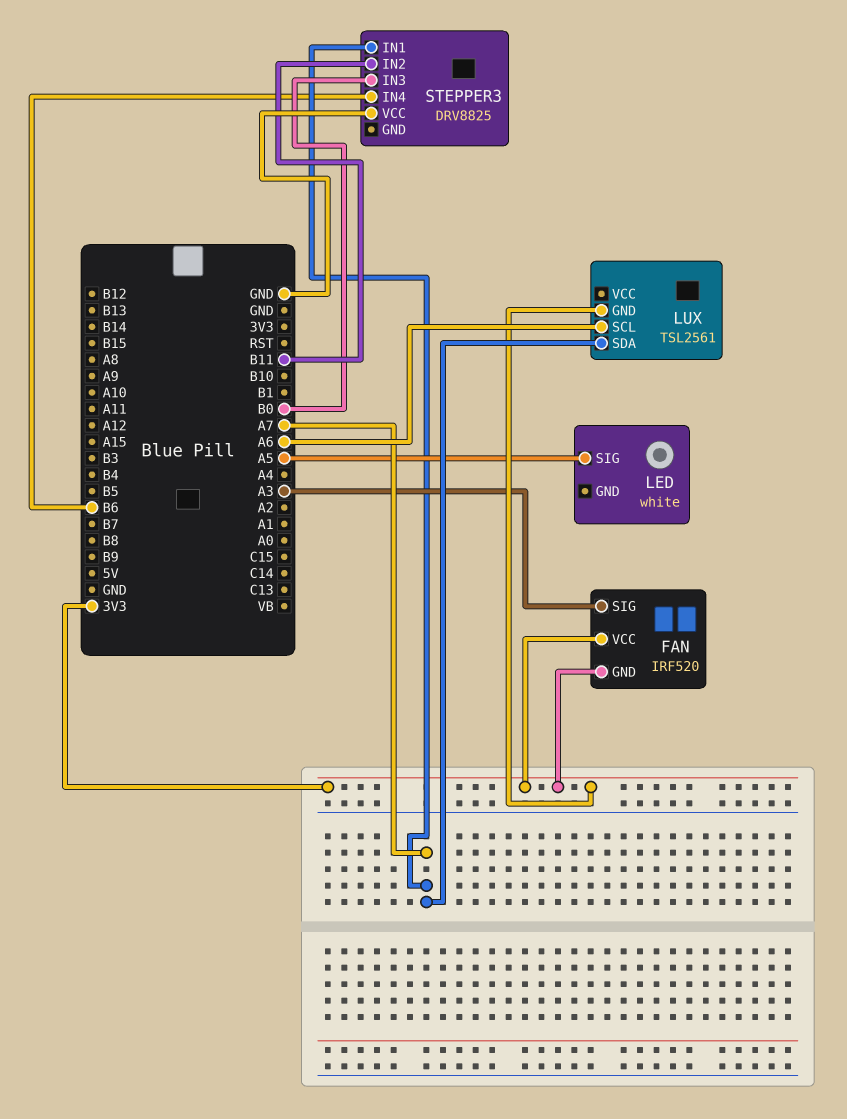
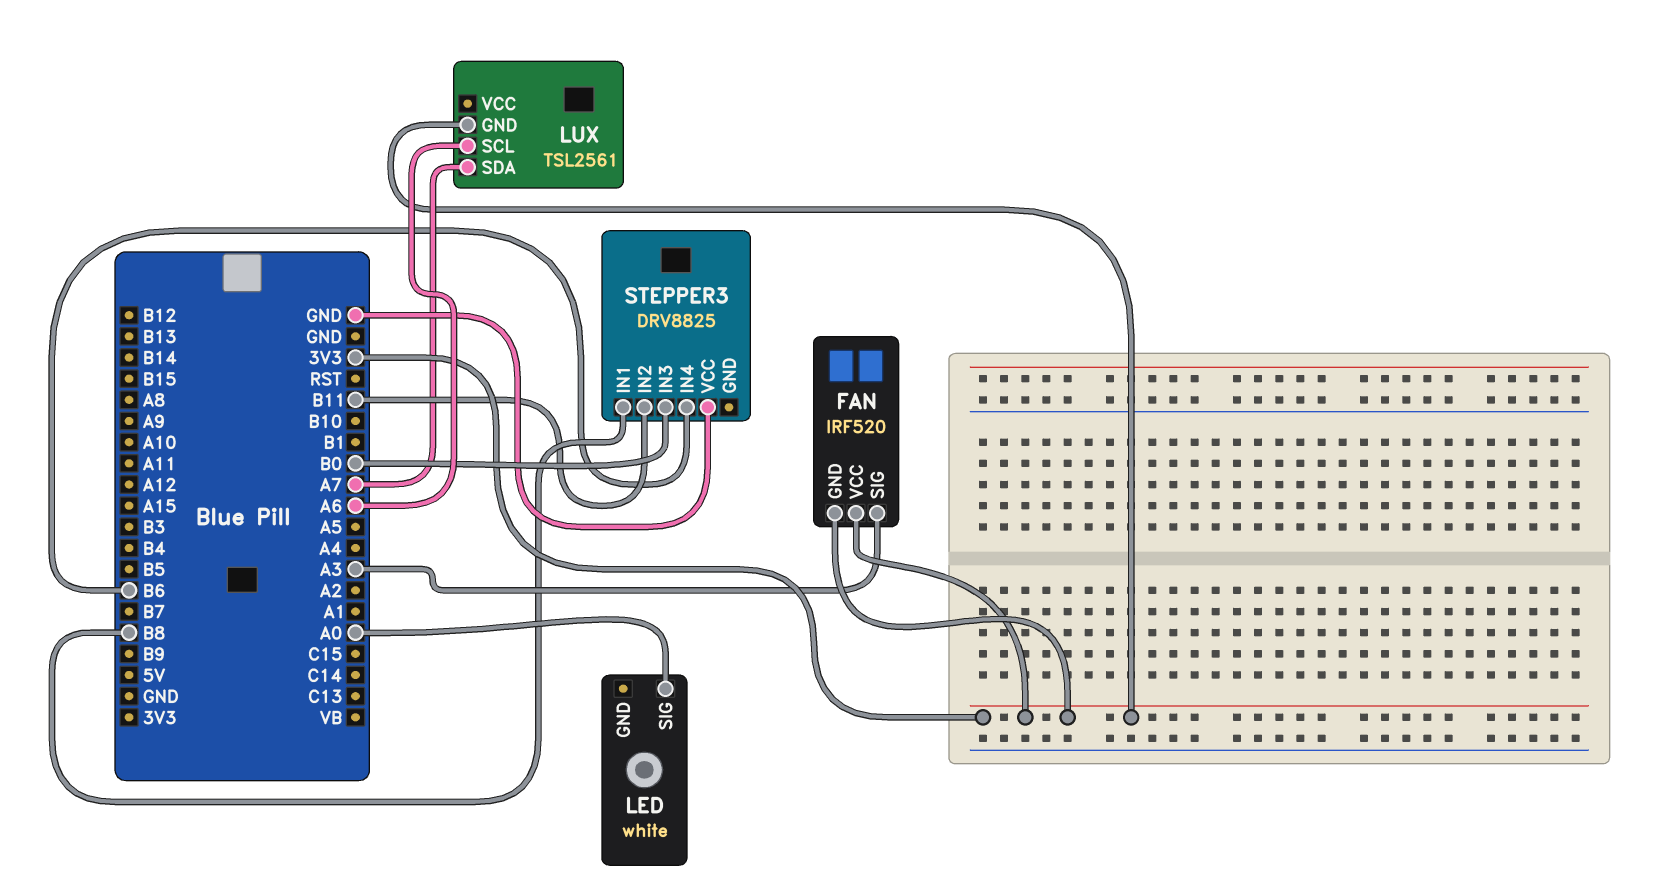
LED pin SIG: A5 -> A0
STEPPER3 pin IN1: A7 -> B8

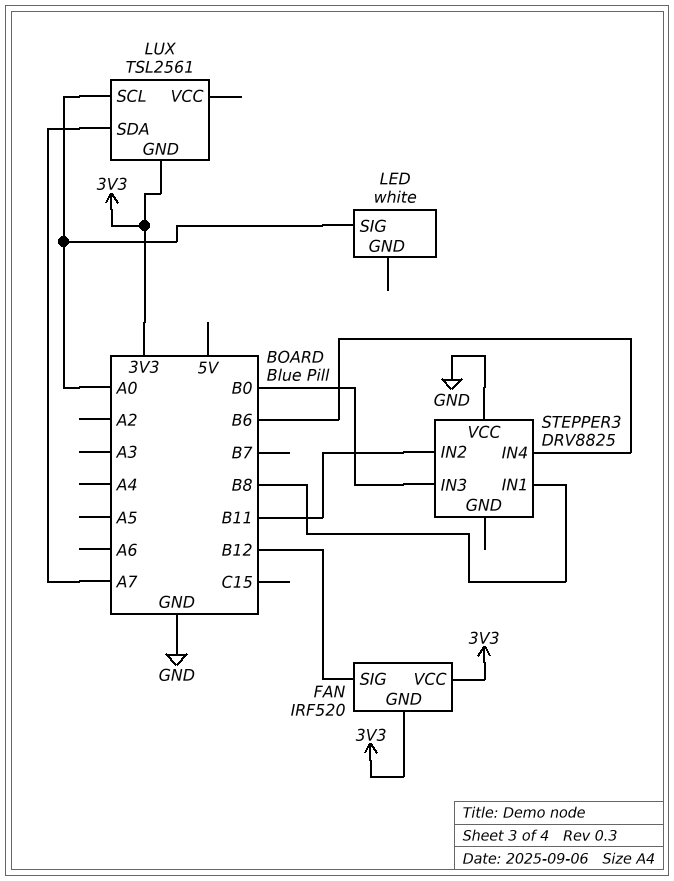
FAN pin SIG: A3 -> B12
LUX pin SCL: A6 -> A0

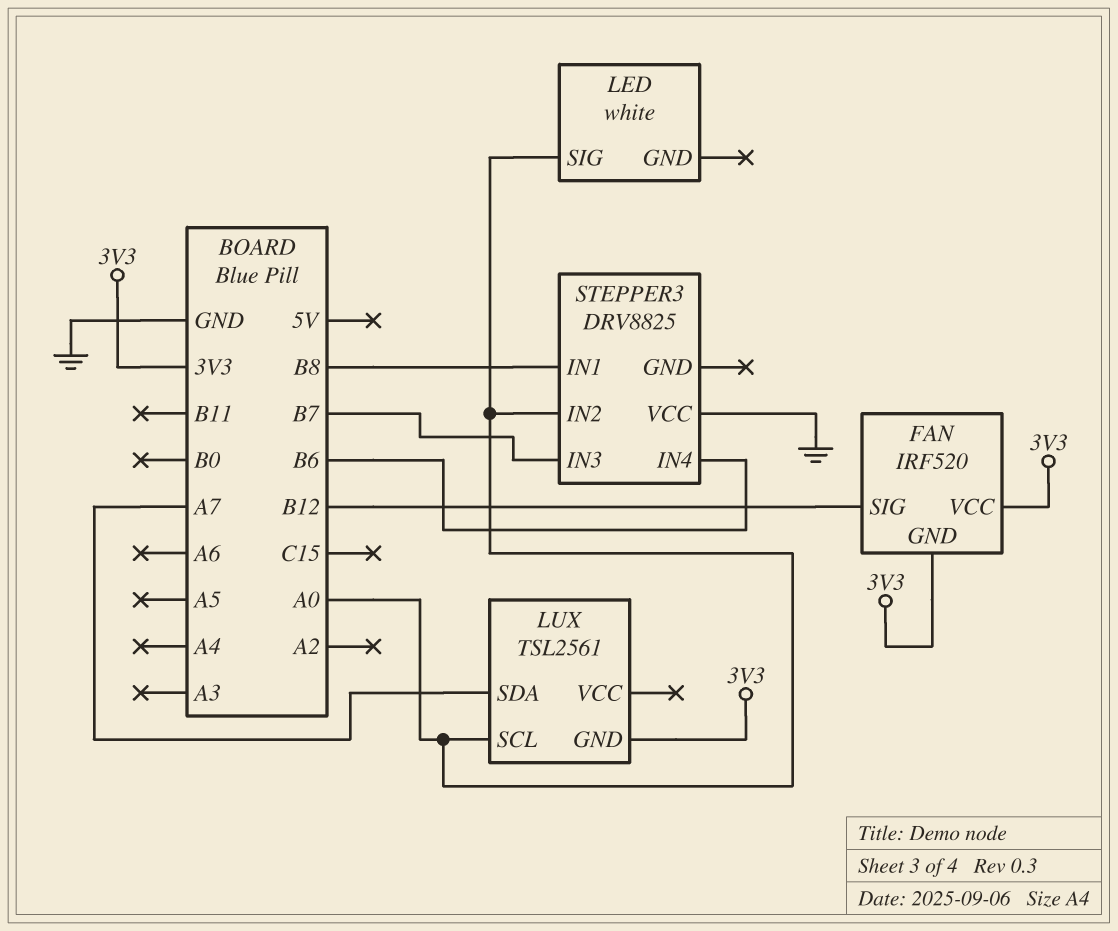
STEPPER3 pin IN2: B11 -> A0
STEPPER3 pin IN3: B0 -> B7

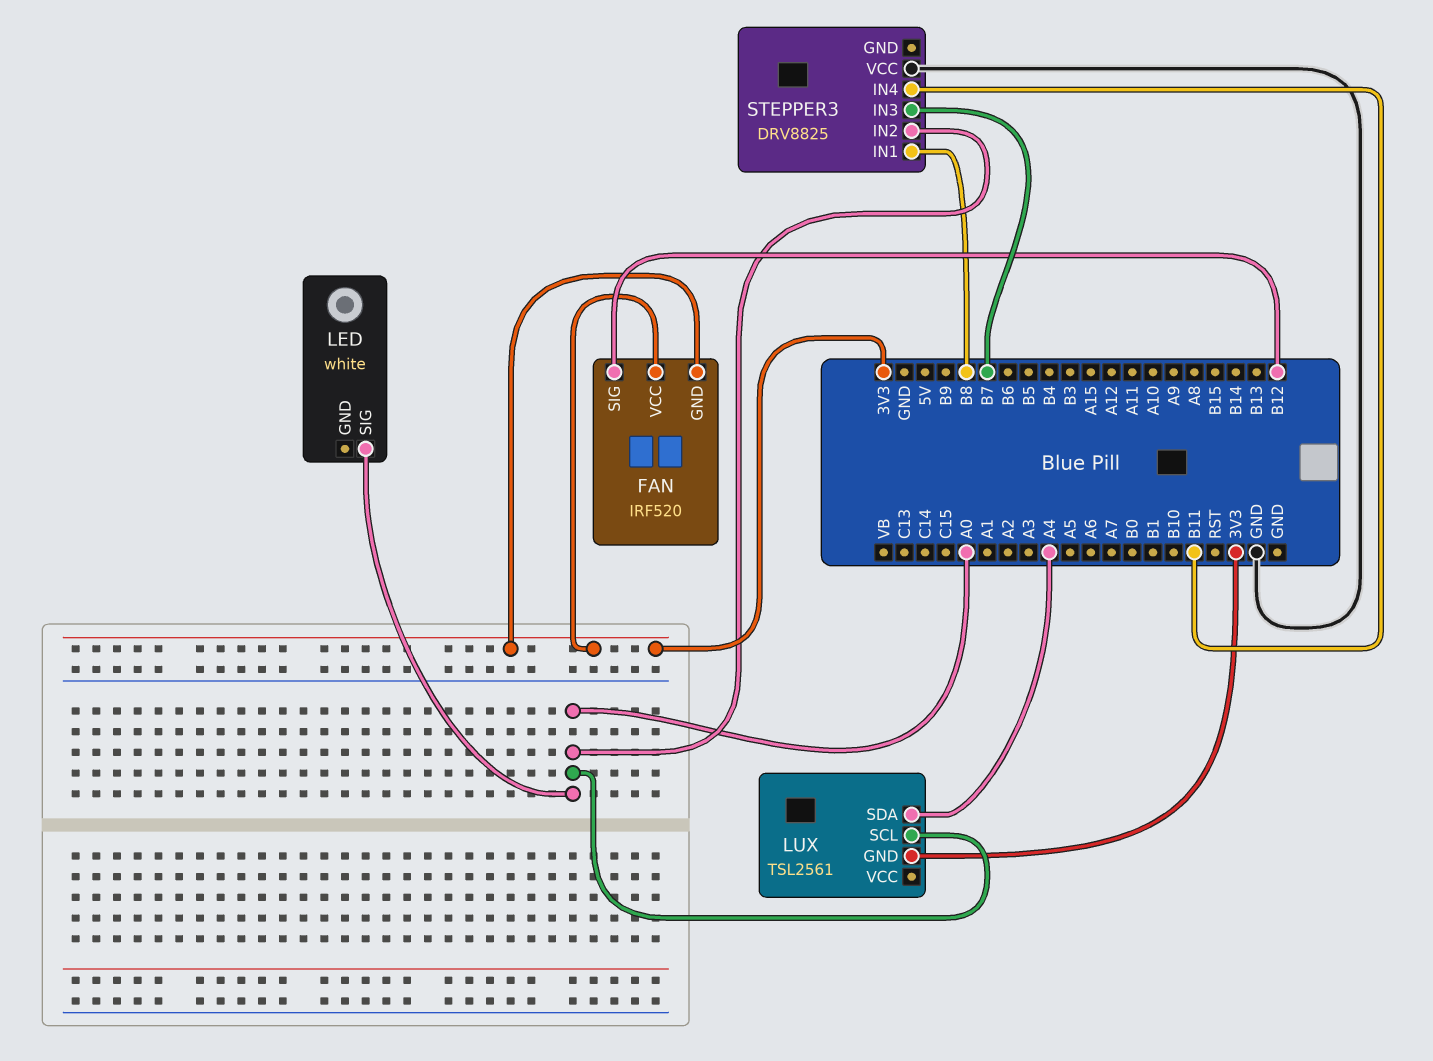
LUX pin SDA: A7 -> A4
STEPPER3 pin IN4: B6 -> B11

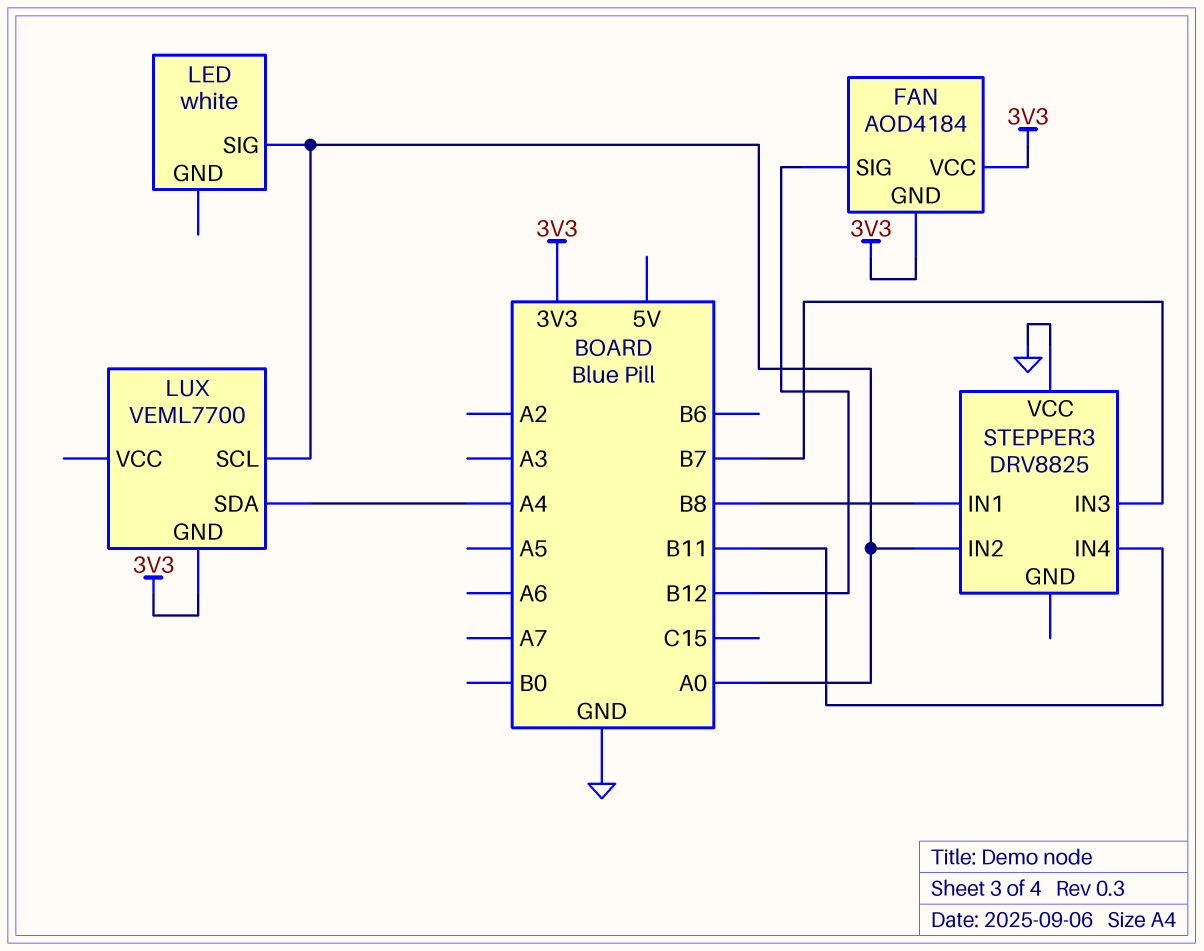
FAN: IRF520 -> AOD4184
LUX: TSL2561 -> VEML7700

